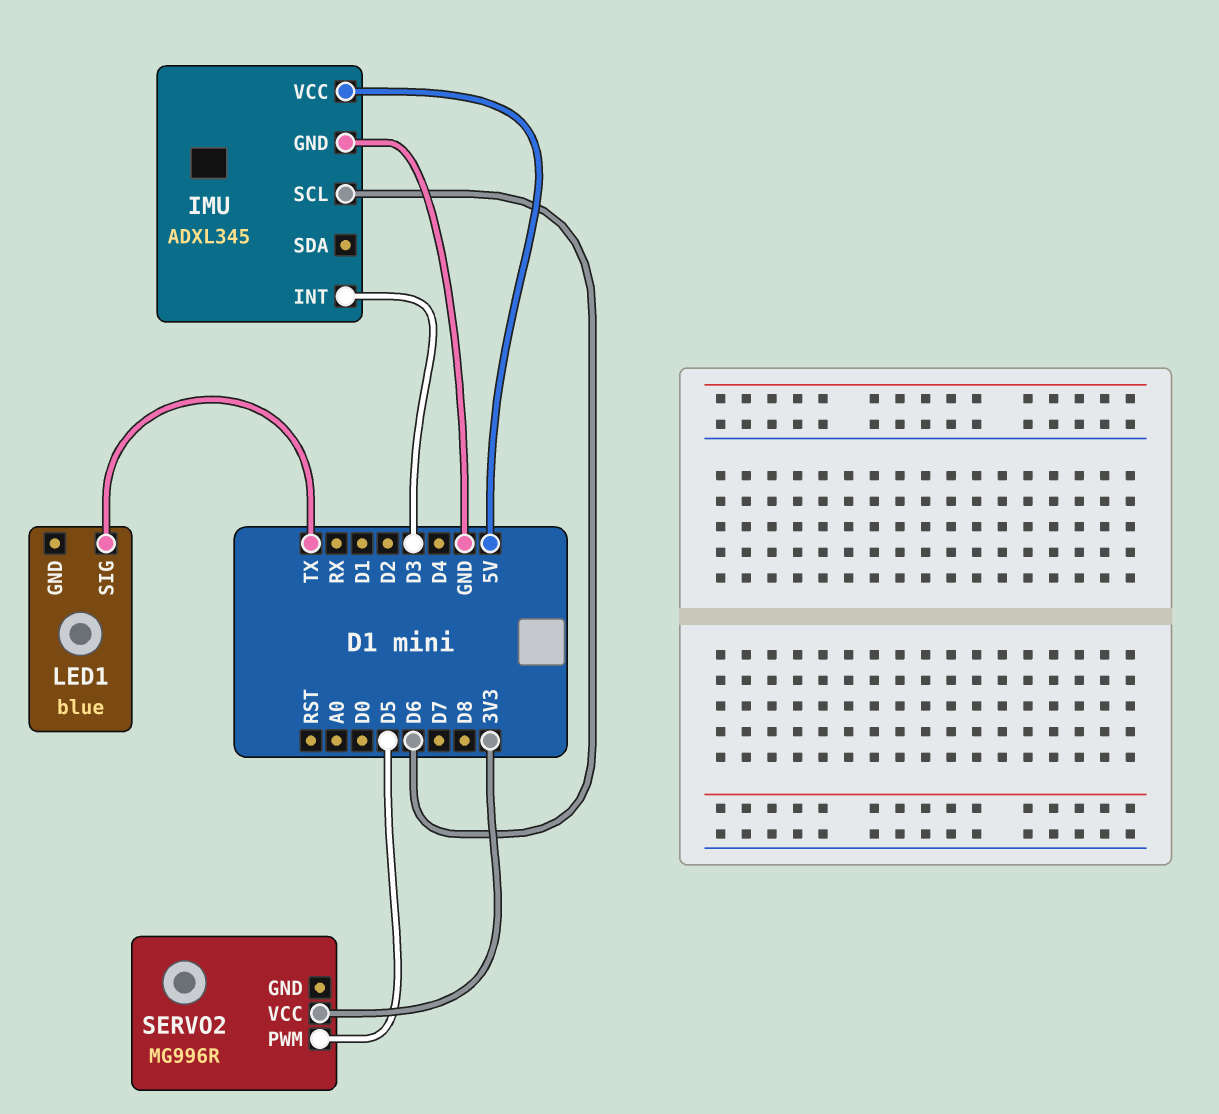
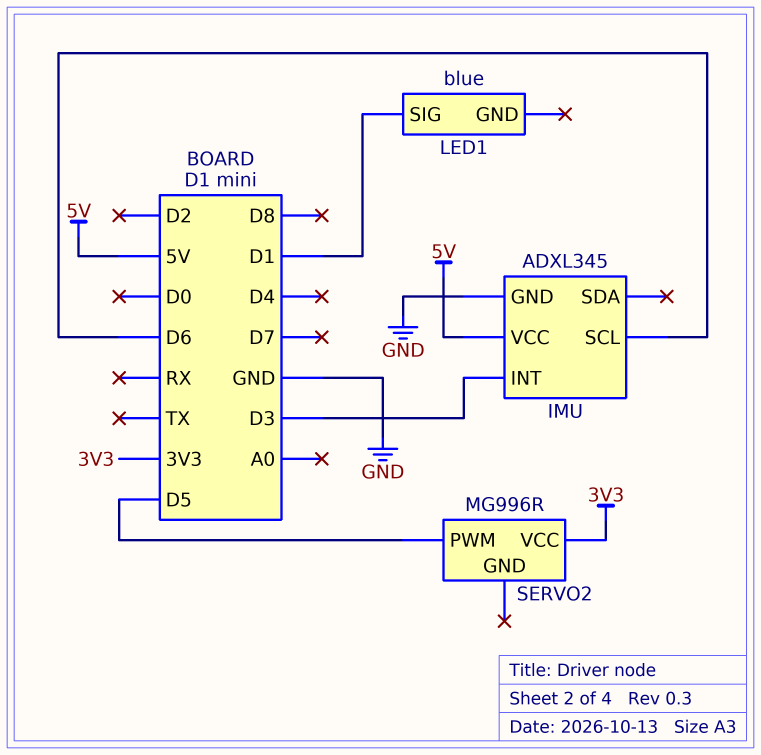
LED1 pin SIG: TX -> D1

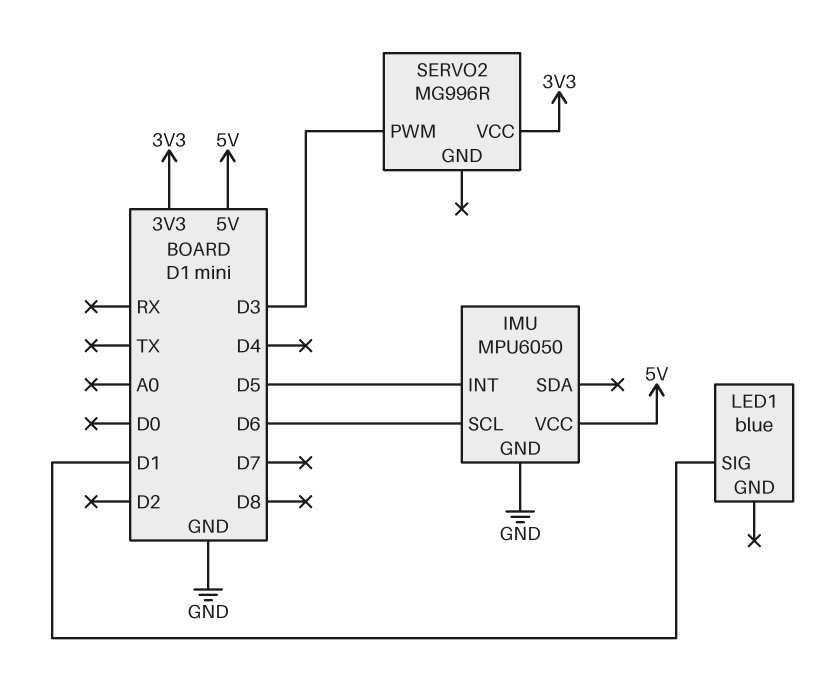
IMU: ADXL345 -> MPU6050
IMU pin INT: D3 -> D5
SERVO2 pin PWM: D5 -> D3

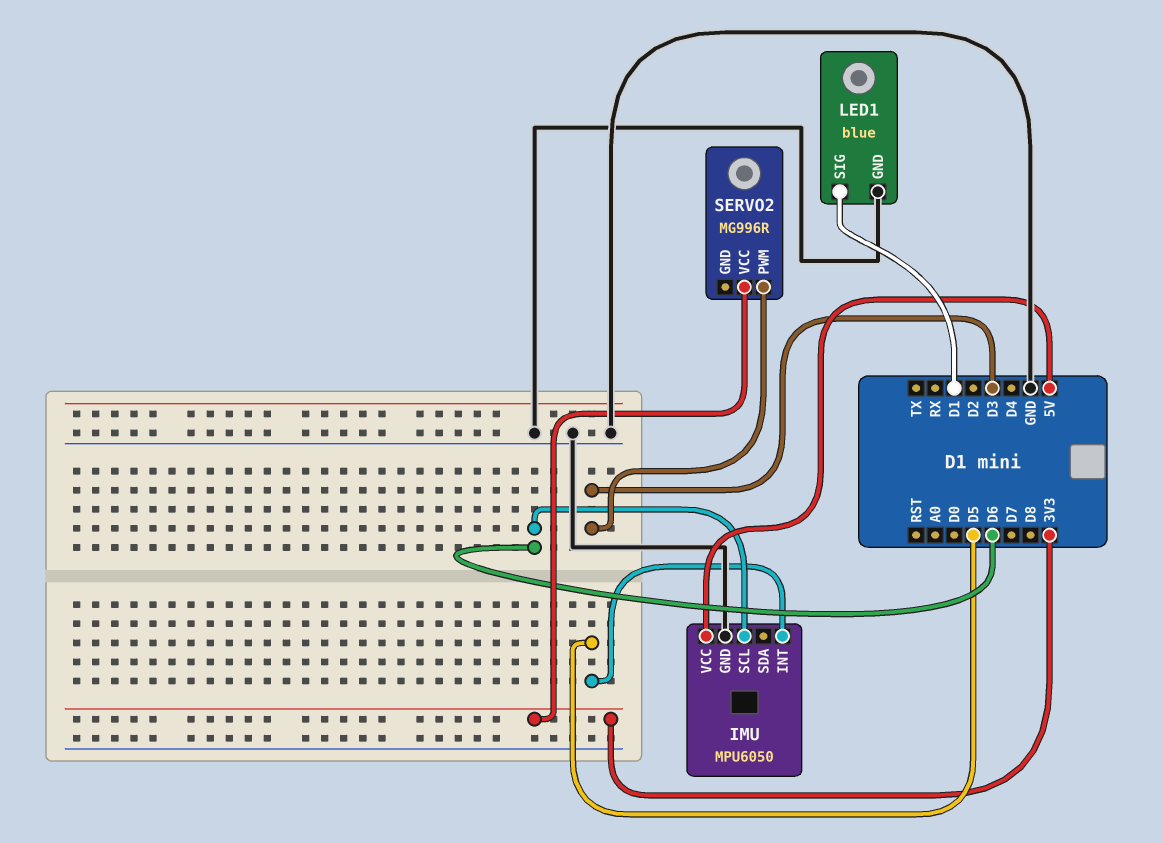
LED1 pin GND: none -> GND

